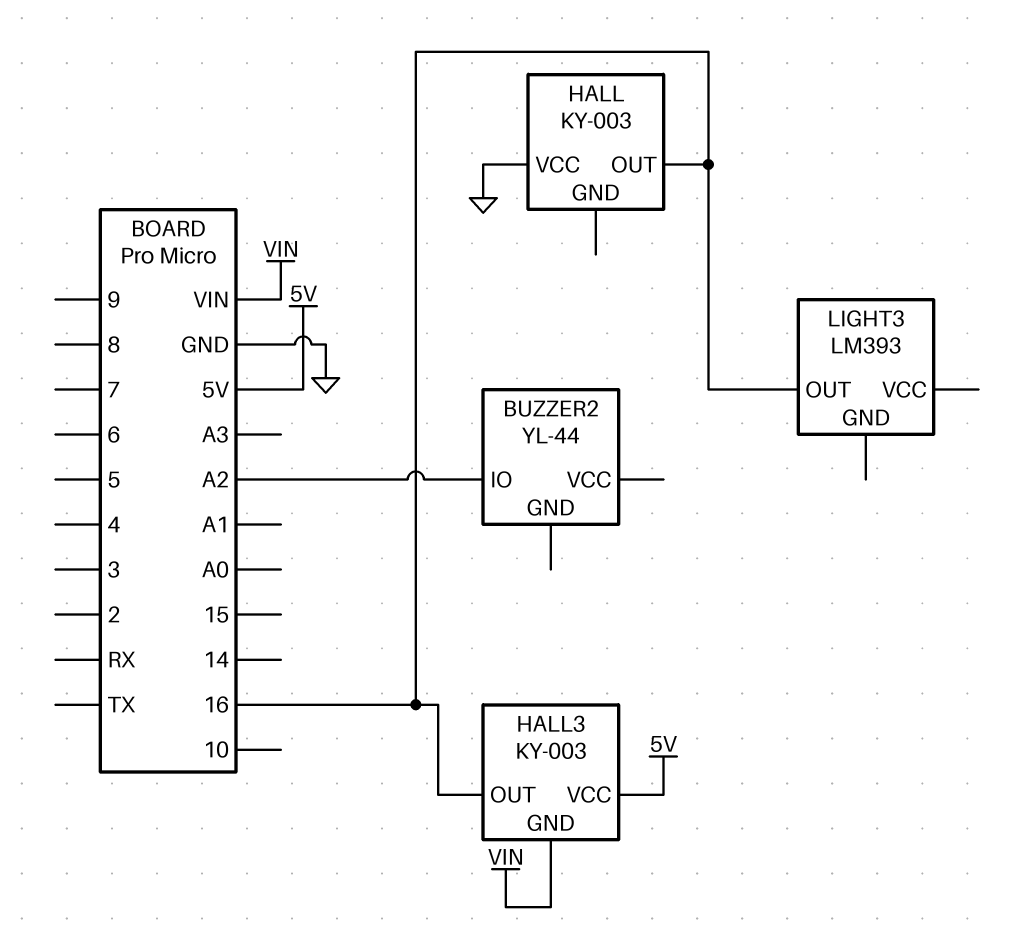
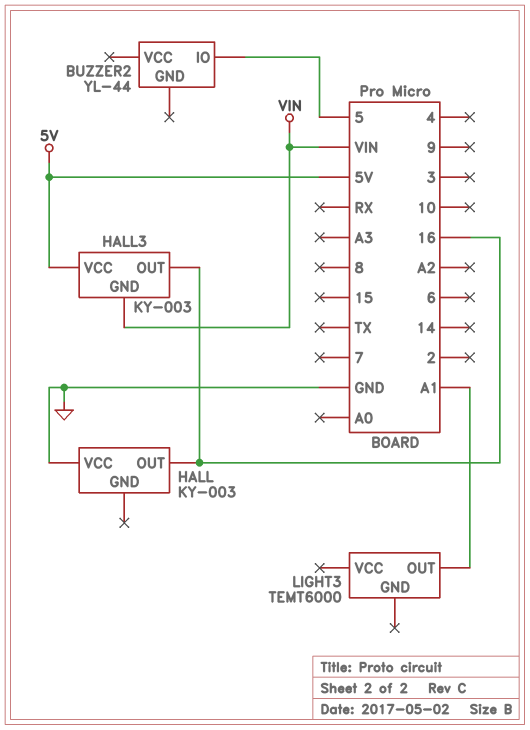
BUZZER2 pin IO: A2 -> 5
LIGHT3: LM393 -> TEMT6000
LIGHT3 pin OUT: 16 -> A1

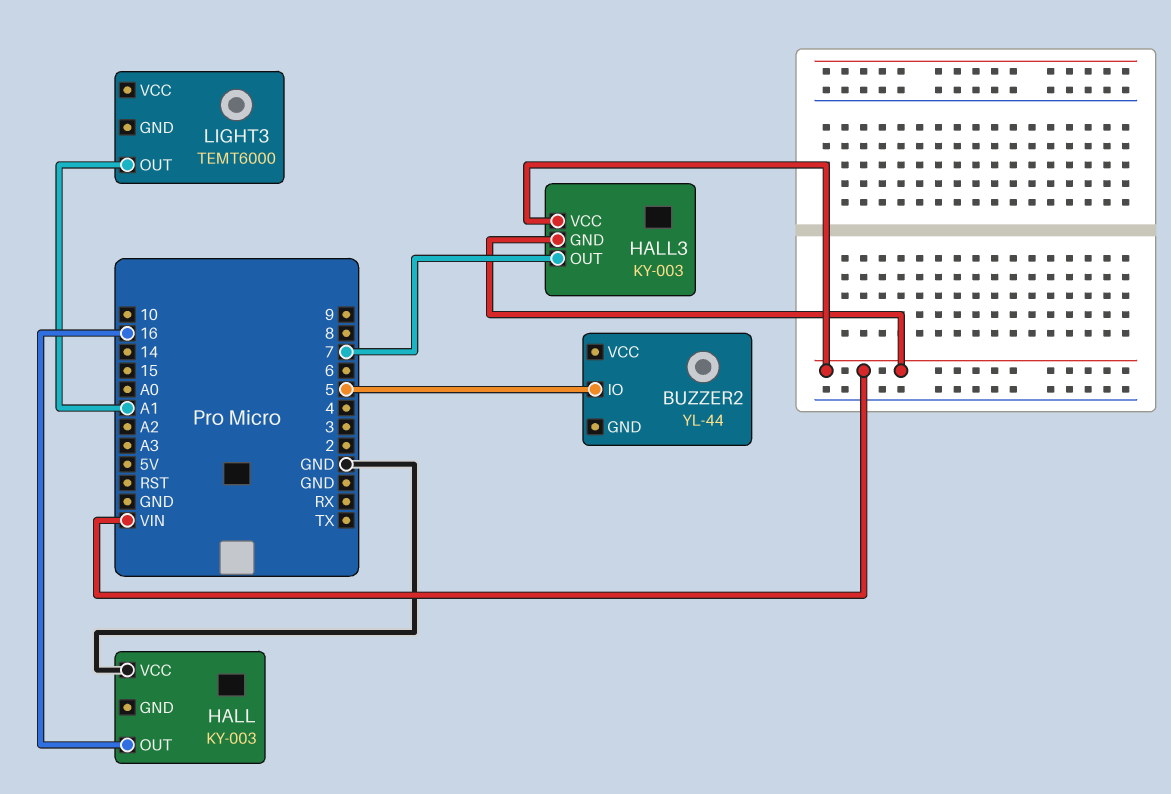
HALL3 pin OUT: 16 -> 7
HALL3 pin VCC: 5V -> VIN

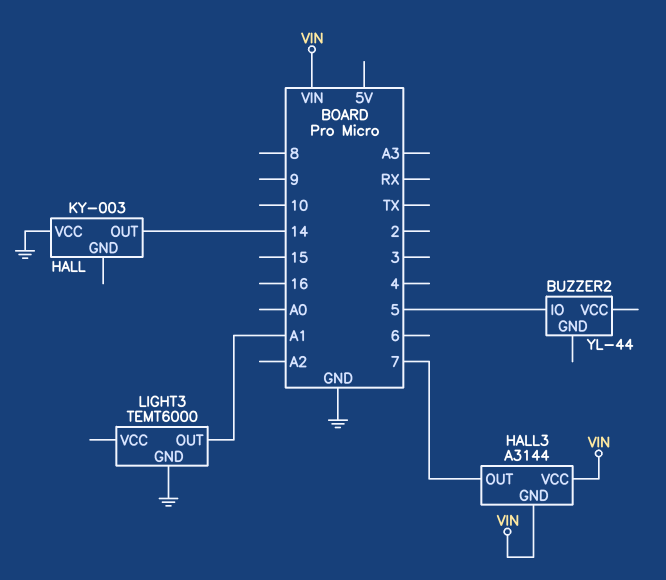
HALL pin OUT: 16 -> 14
HALL3: KY-003 -> A3144
LIGHT3 pin GND: none -> GND

